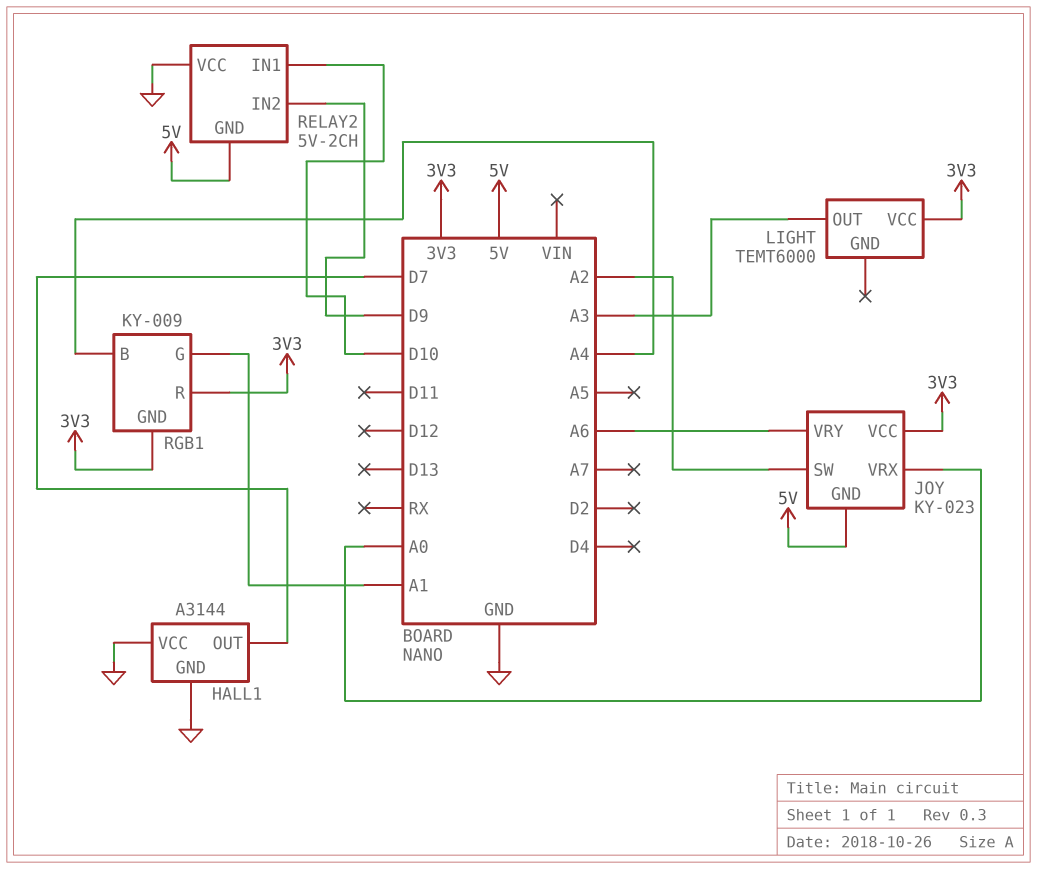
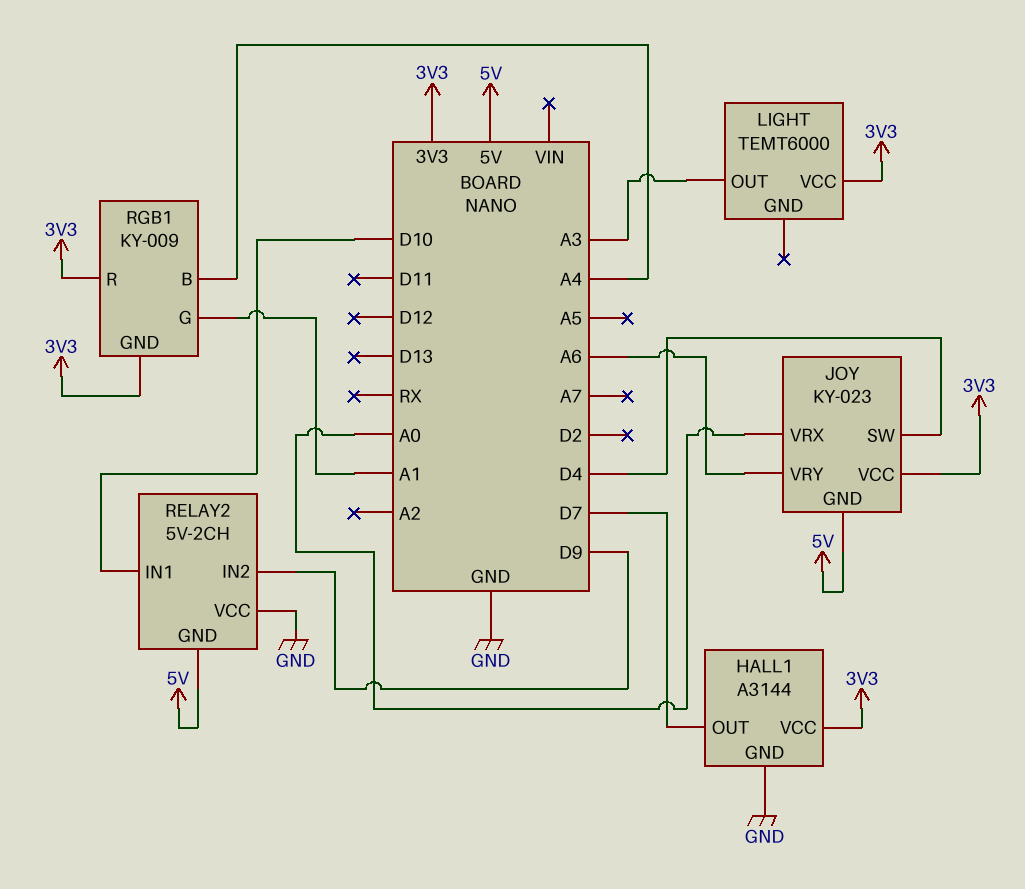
HALL1 pin VCC: GND -> 3V3
JOY pin SW: A2 -> D4

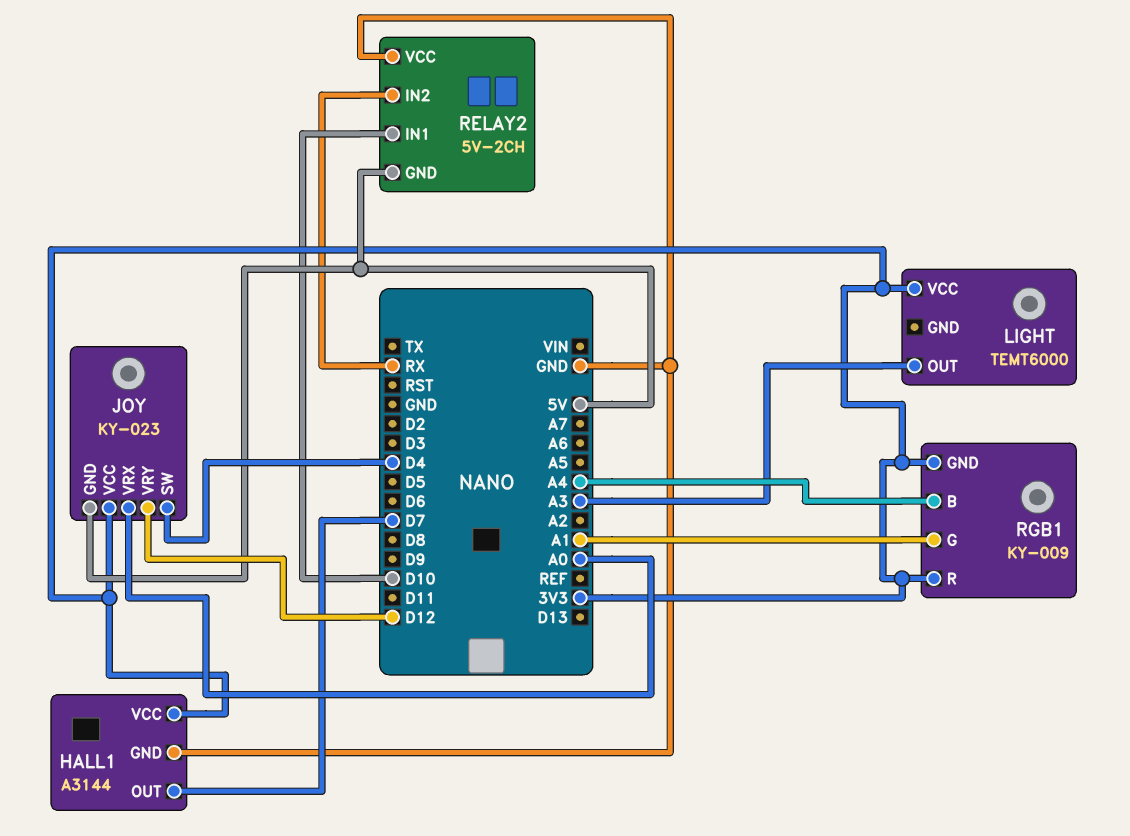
JOY pin VRY: A6 -> D12
RELAY2 pin IN2: D9 -> RX

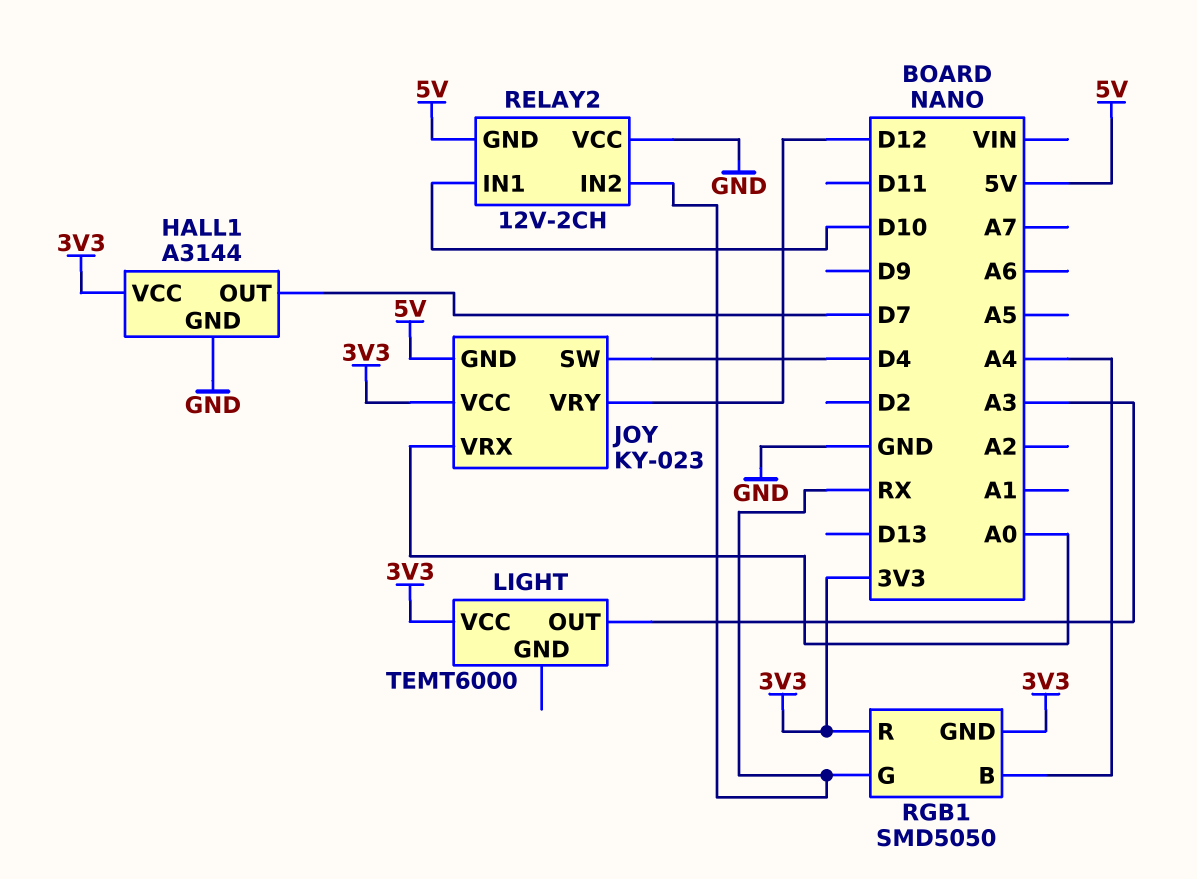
RELAY2: 5V-2CH -> 12V-2CH
RGB1: KY-009 -> SMD5050
RGB1 pin G: A1 -> RX

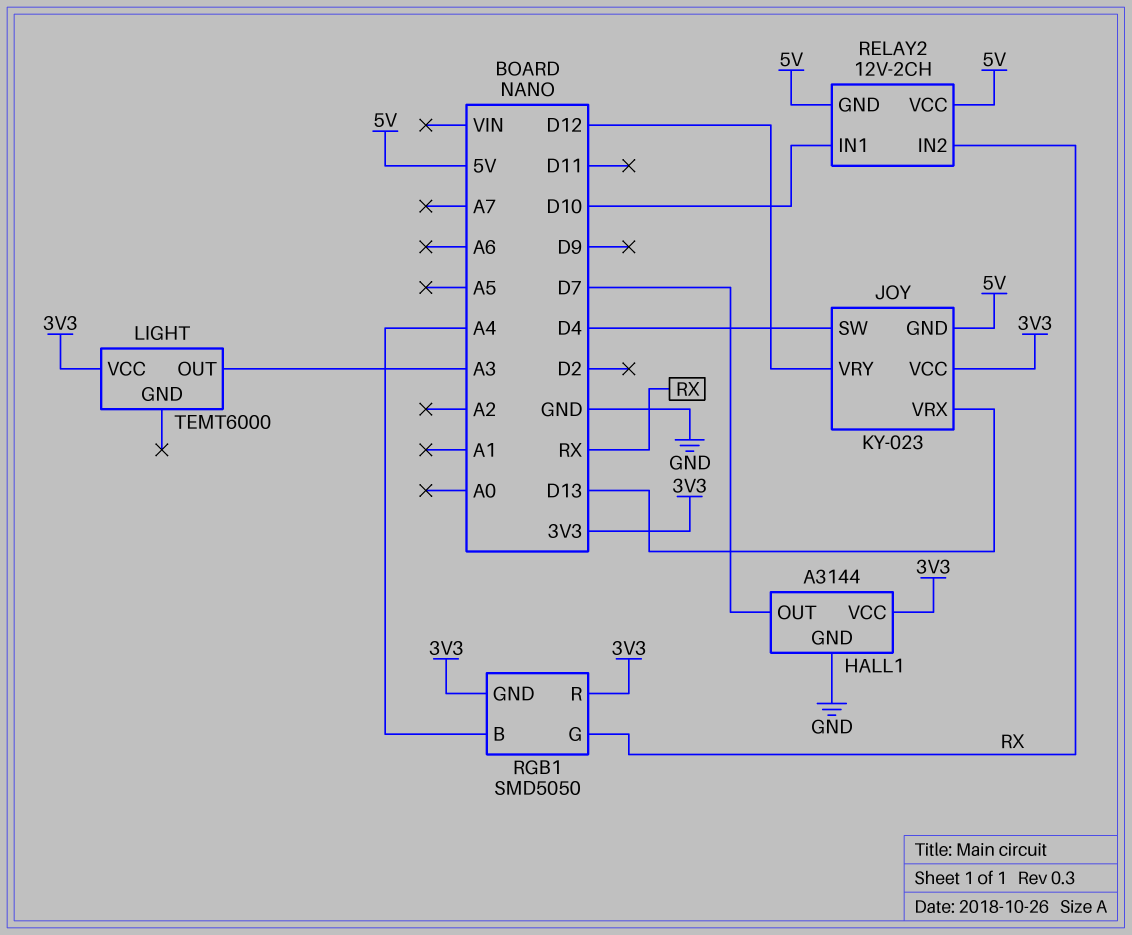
JOY pin VRX: A0 -> D13
RELAY2 pin VCC: GND -> 5V

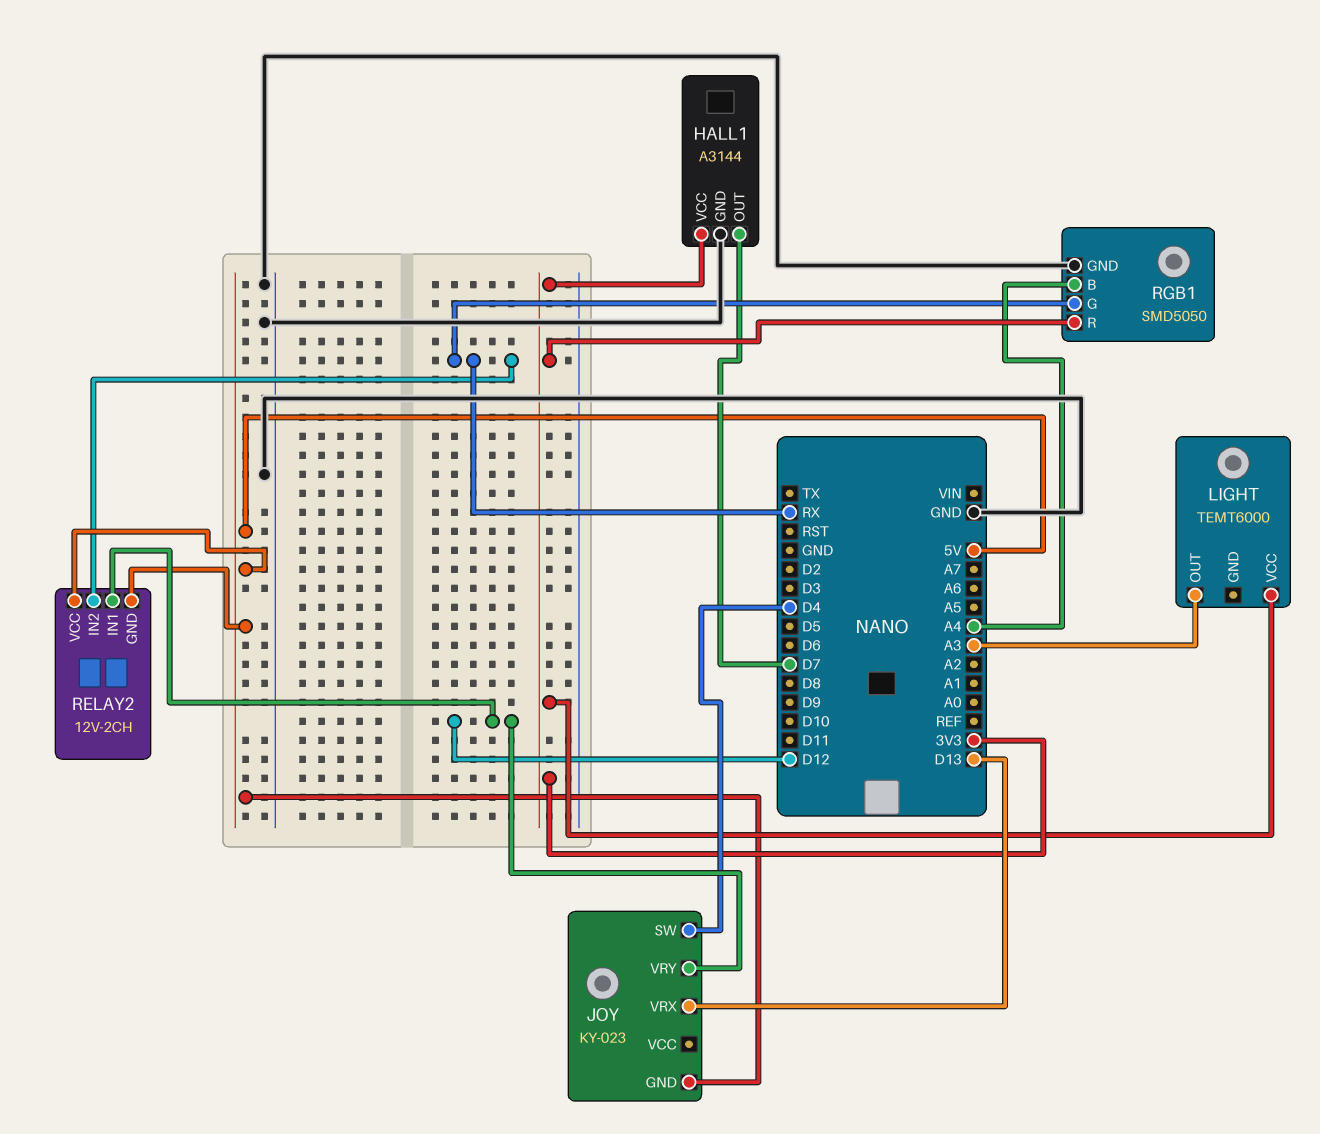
JOY pin VCC: 3V3 -> none
RELAY2 pin IN1: D10 -> D12
RGB1 pin GND: 3V3 -> GND

